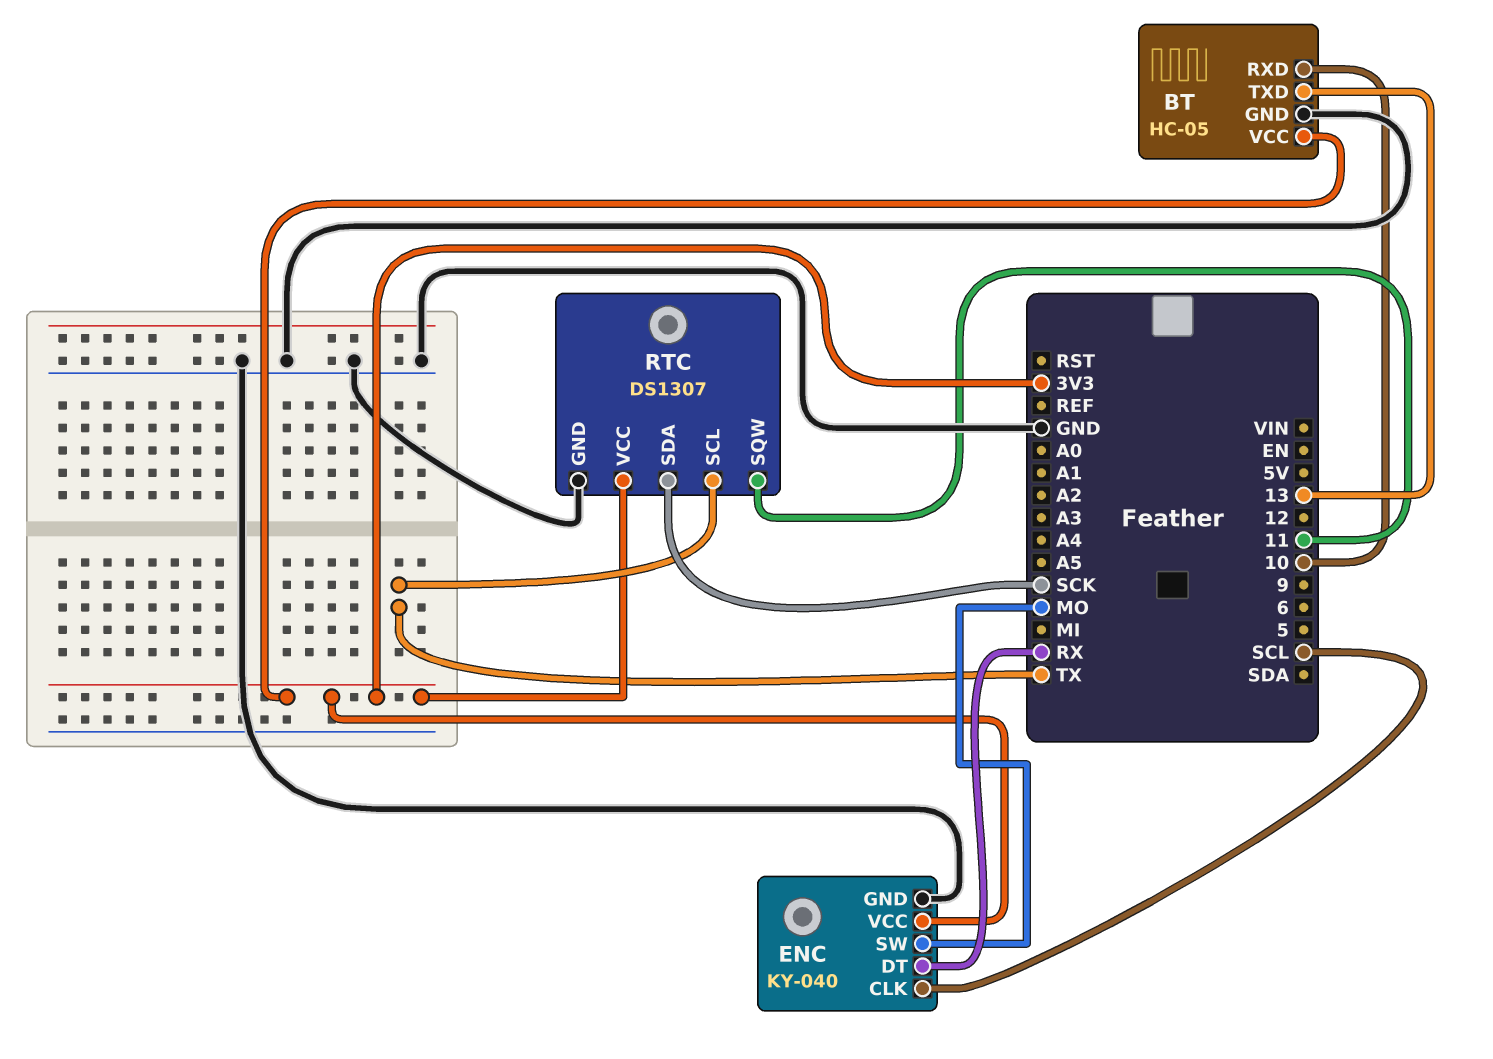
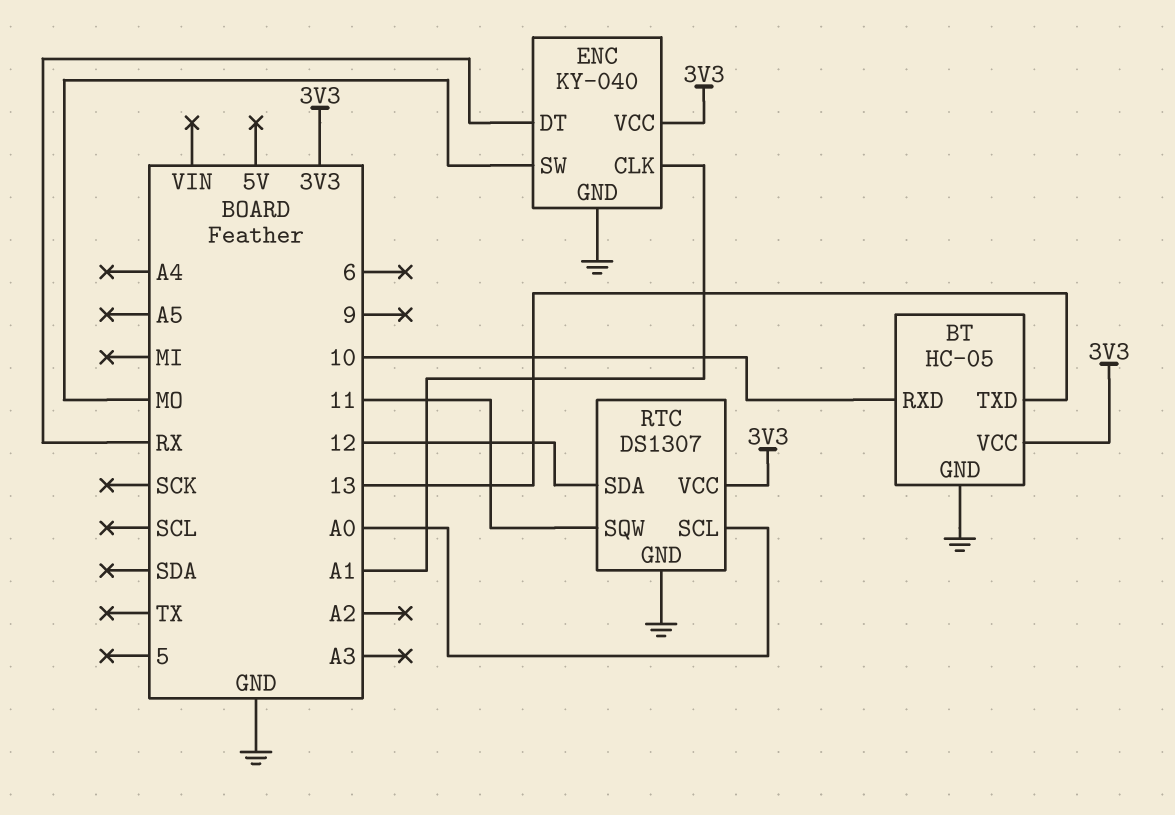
ENC pin CLK: SCL -> A1
RTC pin SCL: TX -> A0
RTC pin SDA: SCK -> 12

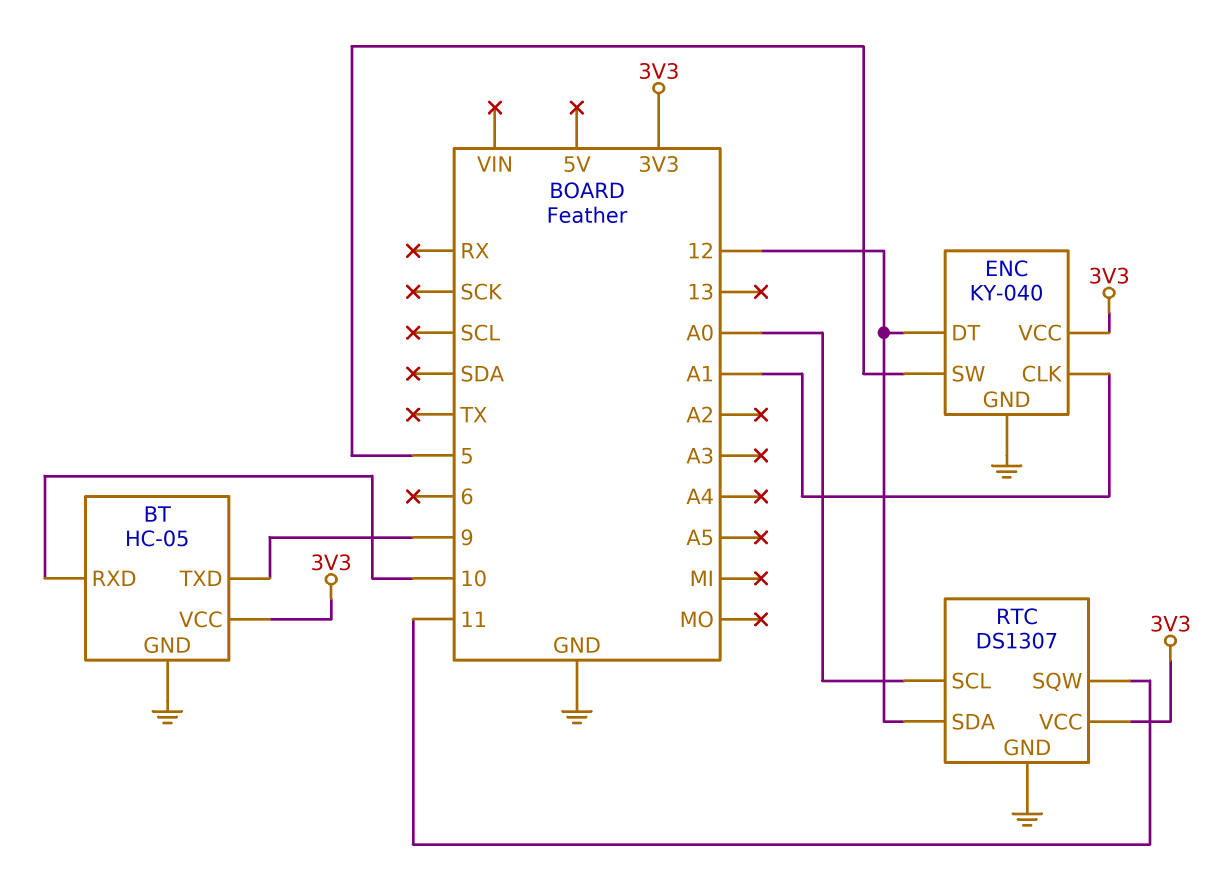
BT pin TXD: 13 -> 9
ENC pin DT: RX -> 12
ENC pin SW: MO -> 5

